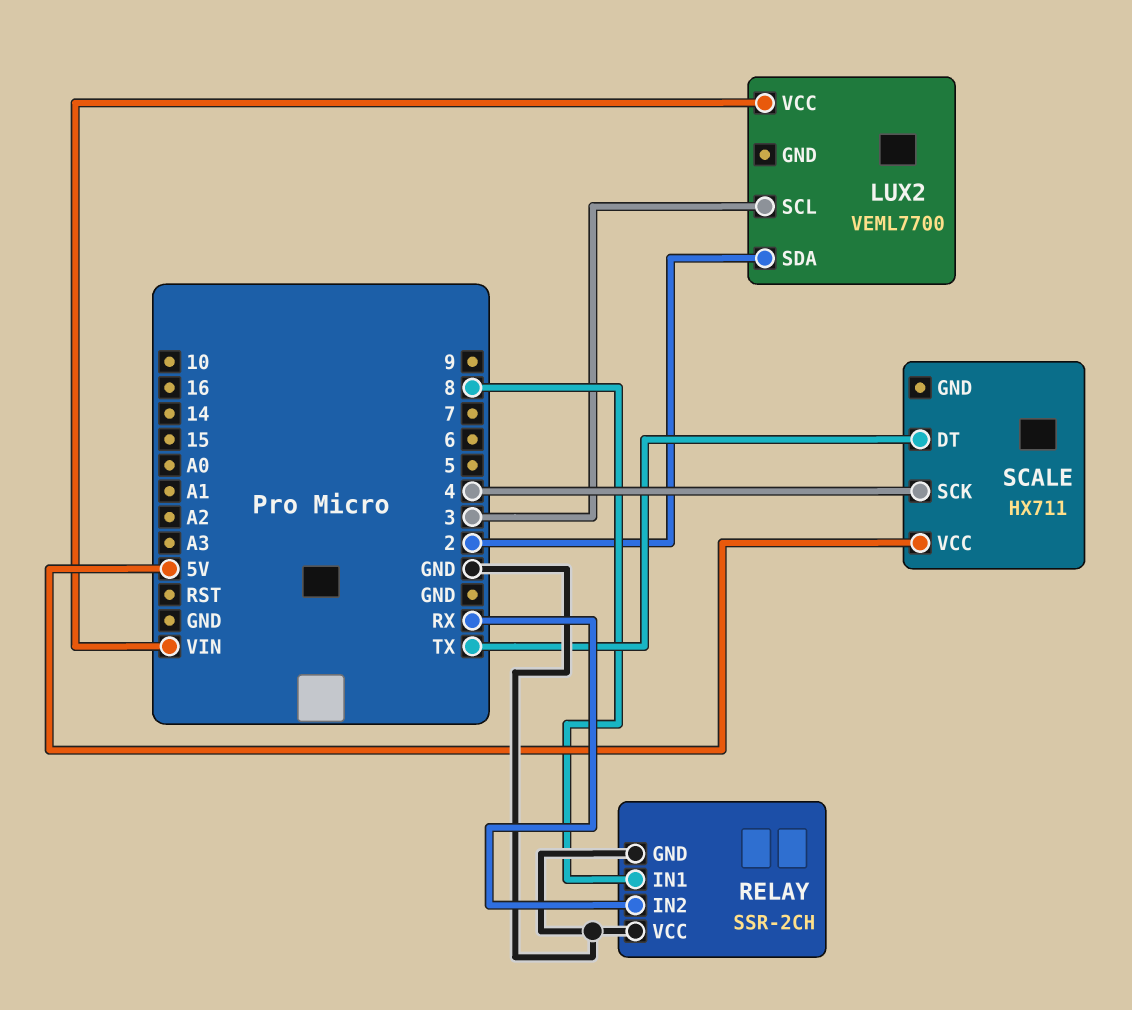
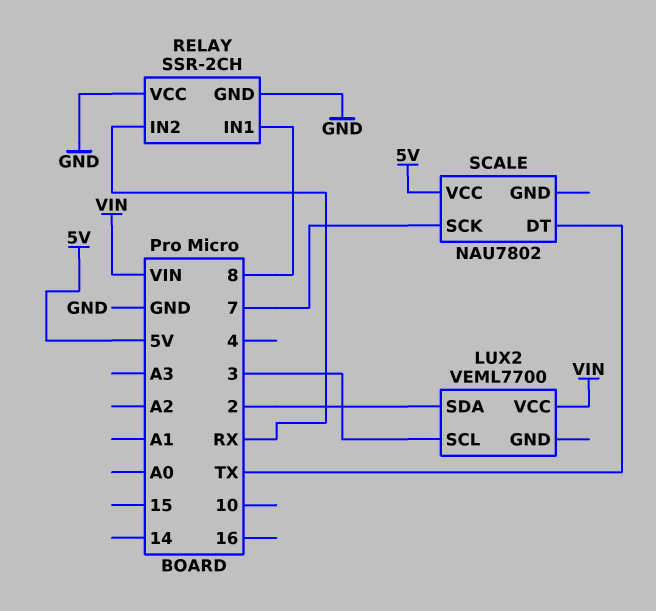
SCALE: HX711 -> NAU7802
SCALE pin SCK: 4 -> 7

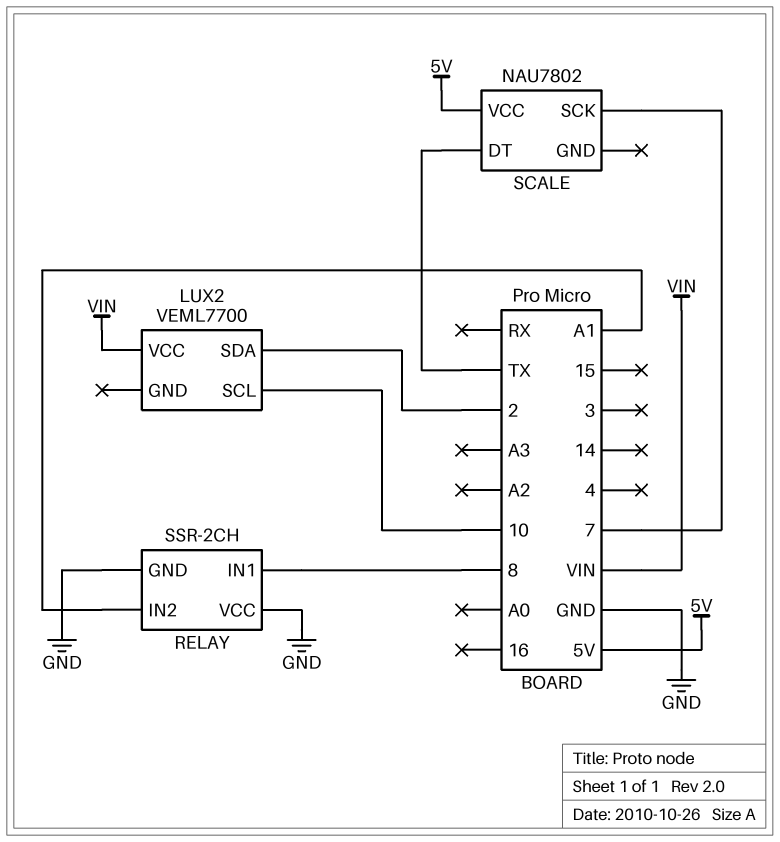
LUX2 pin SCL: 3 -> 10
RELAY pin IN2: RX -> A1

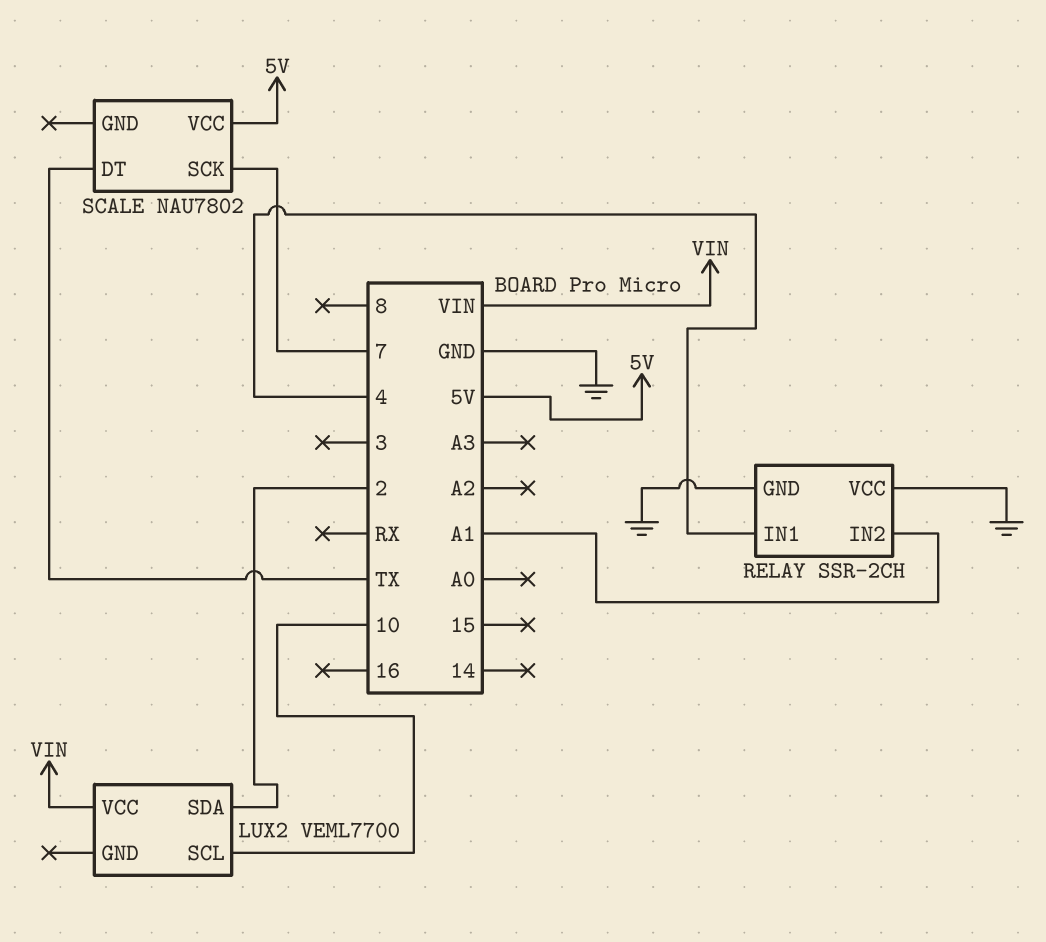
RELAY pin IN1: 8 -> 4

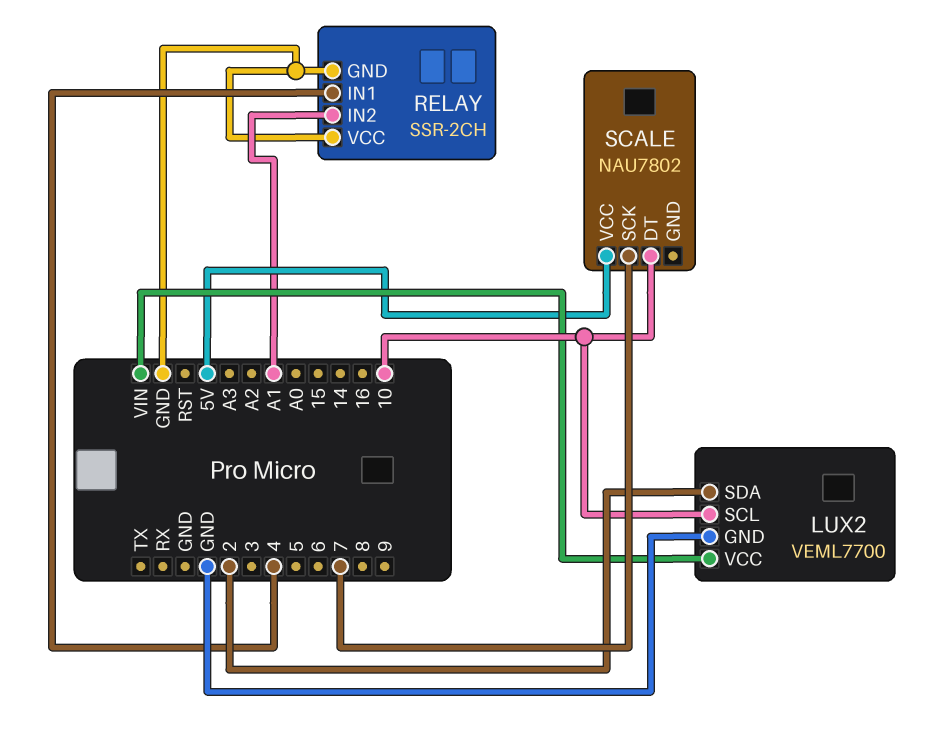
LUX2 pin GND: none -> GND
SCALE pin DT: TX -> 10

